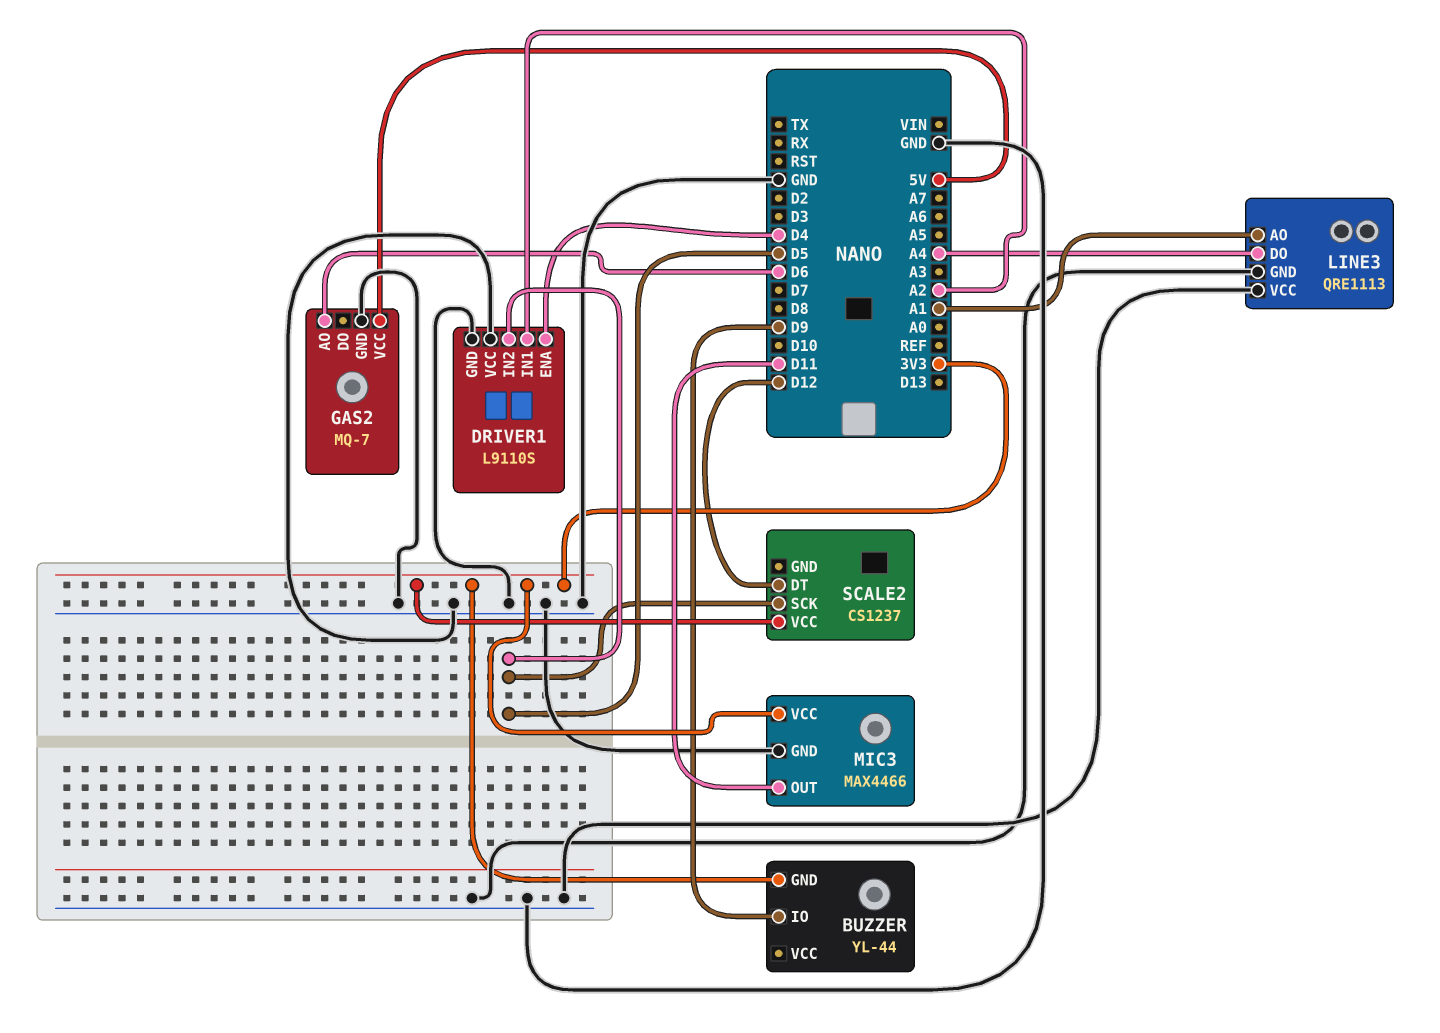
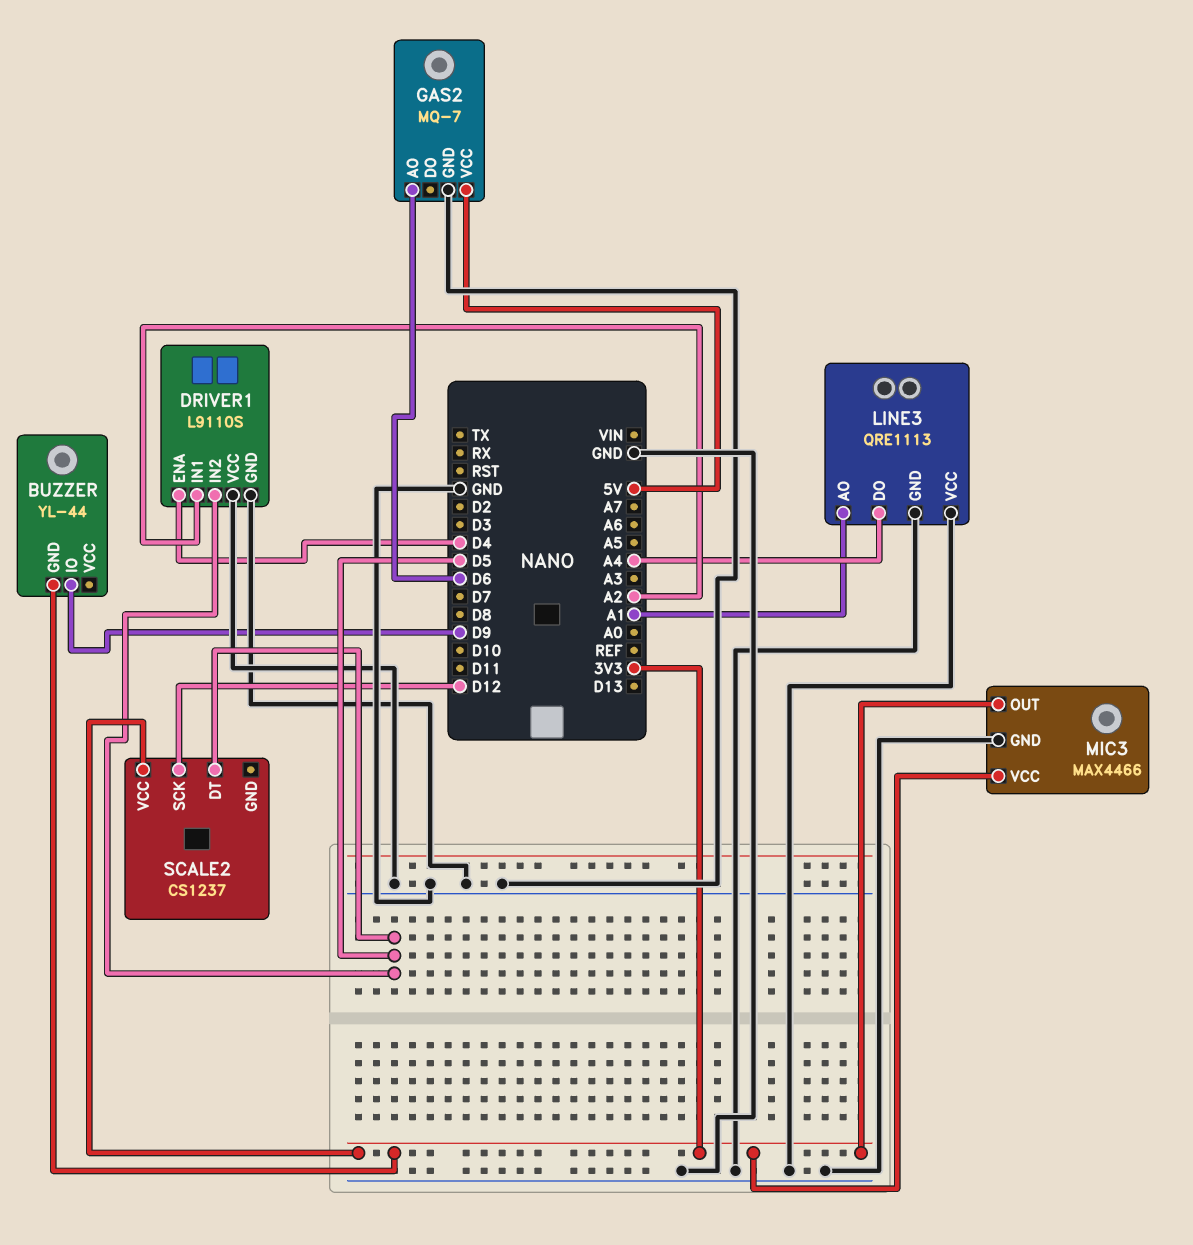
MIC3 pin OUT: D11 -> 3V3
SCALE2 pin DT: D12 -> D5
SCALE2 pin SCK: D5 -> D12

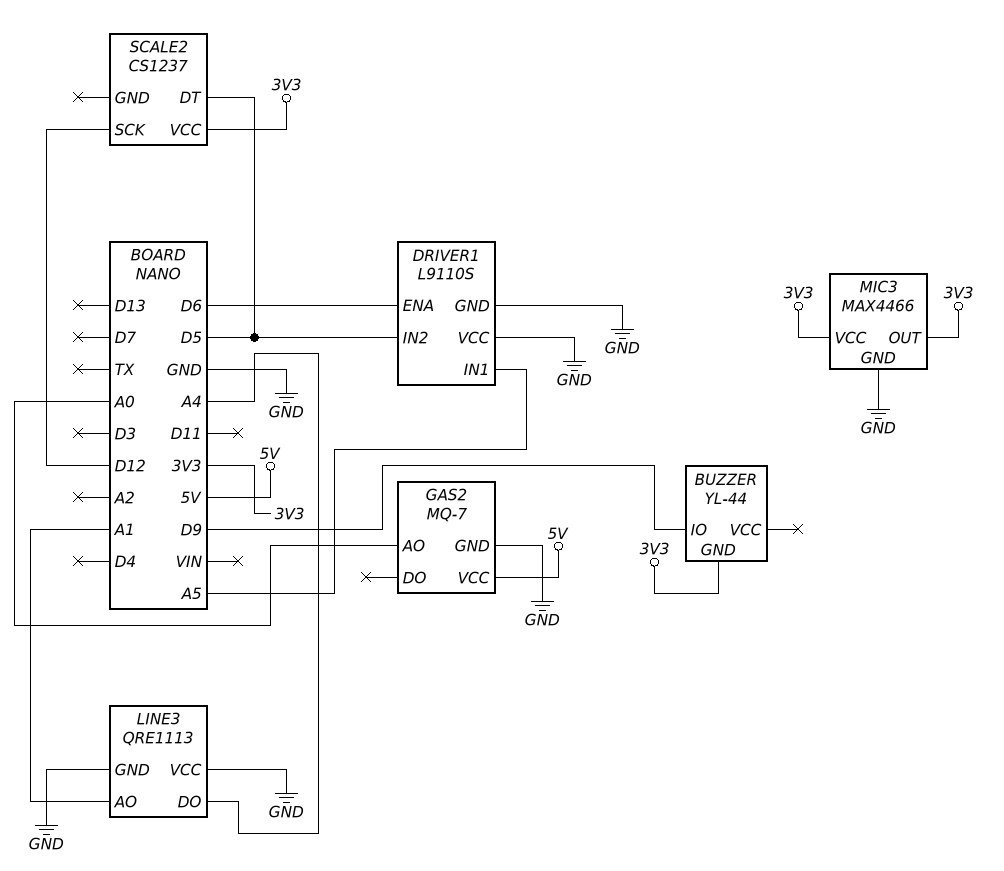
DRIVER1 pin ENA: D4 -> D6
DRIVER1 pin IN1: A2 -> A5
GAS2 pin AO: D6 -> A0

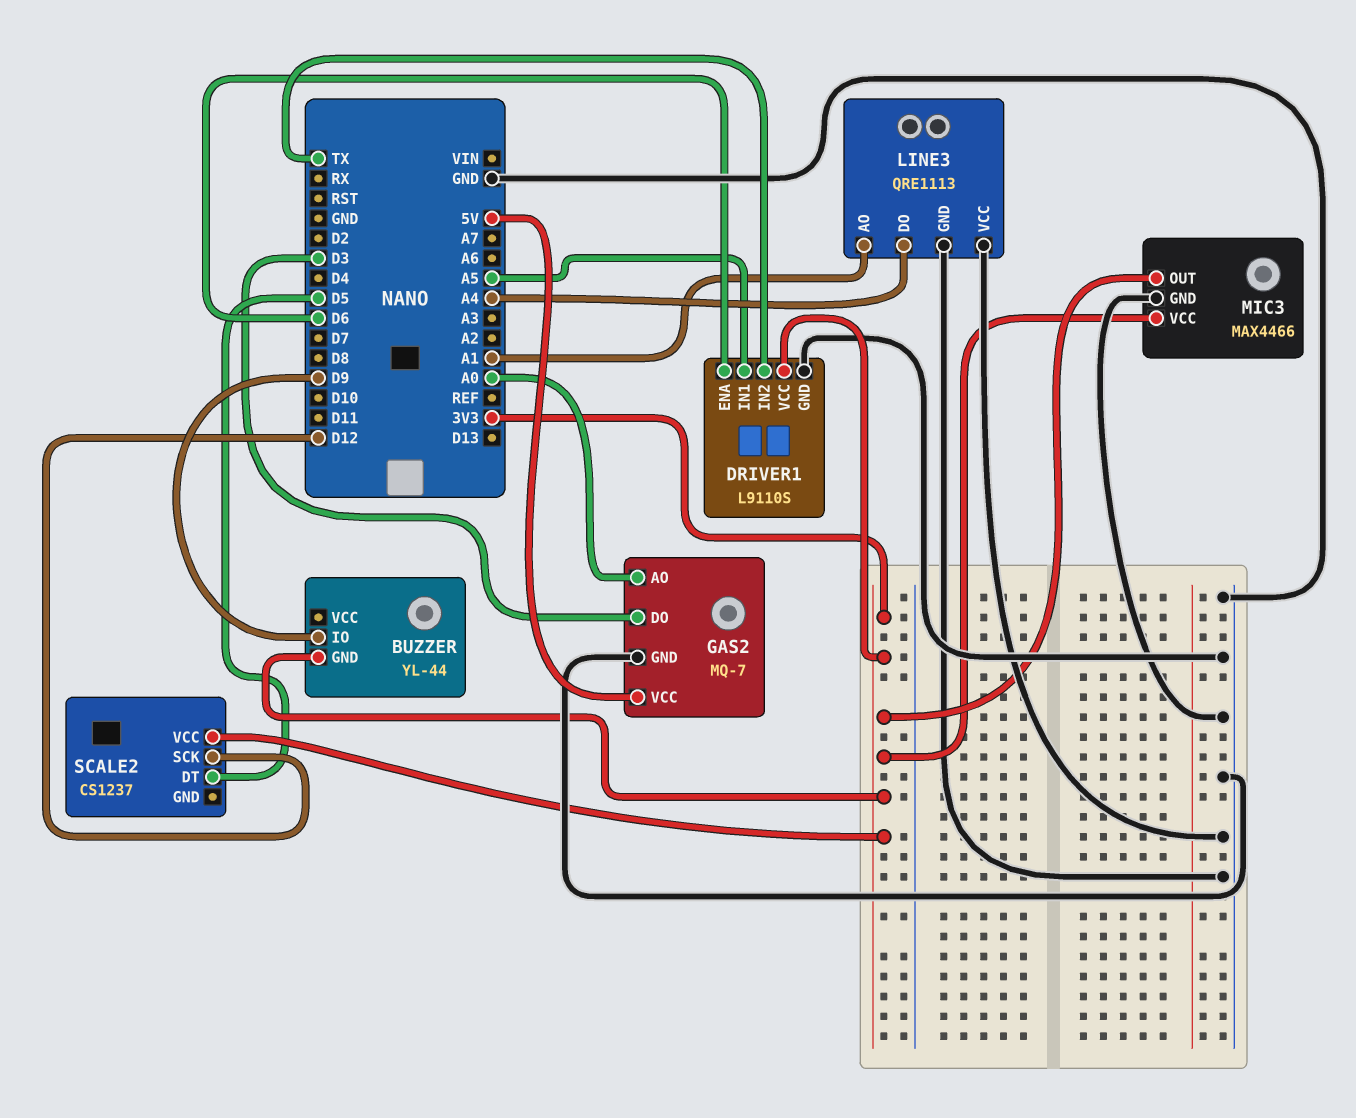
DRIVER1 pin IN2: D5 -> TX
DRIVER1 pin VCC: GND -> 3V3
GAS2 pin DO: none -> D3

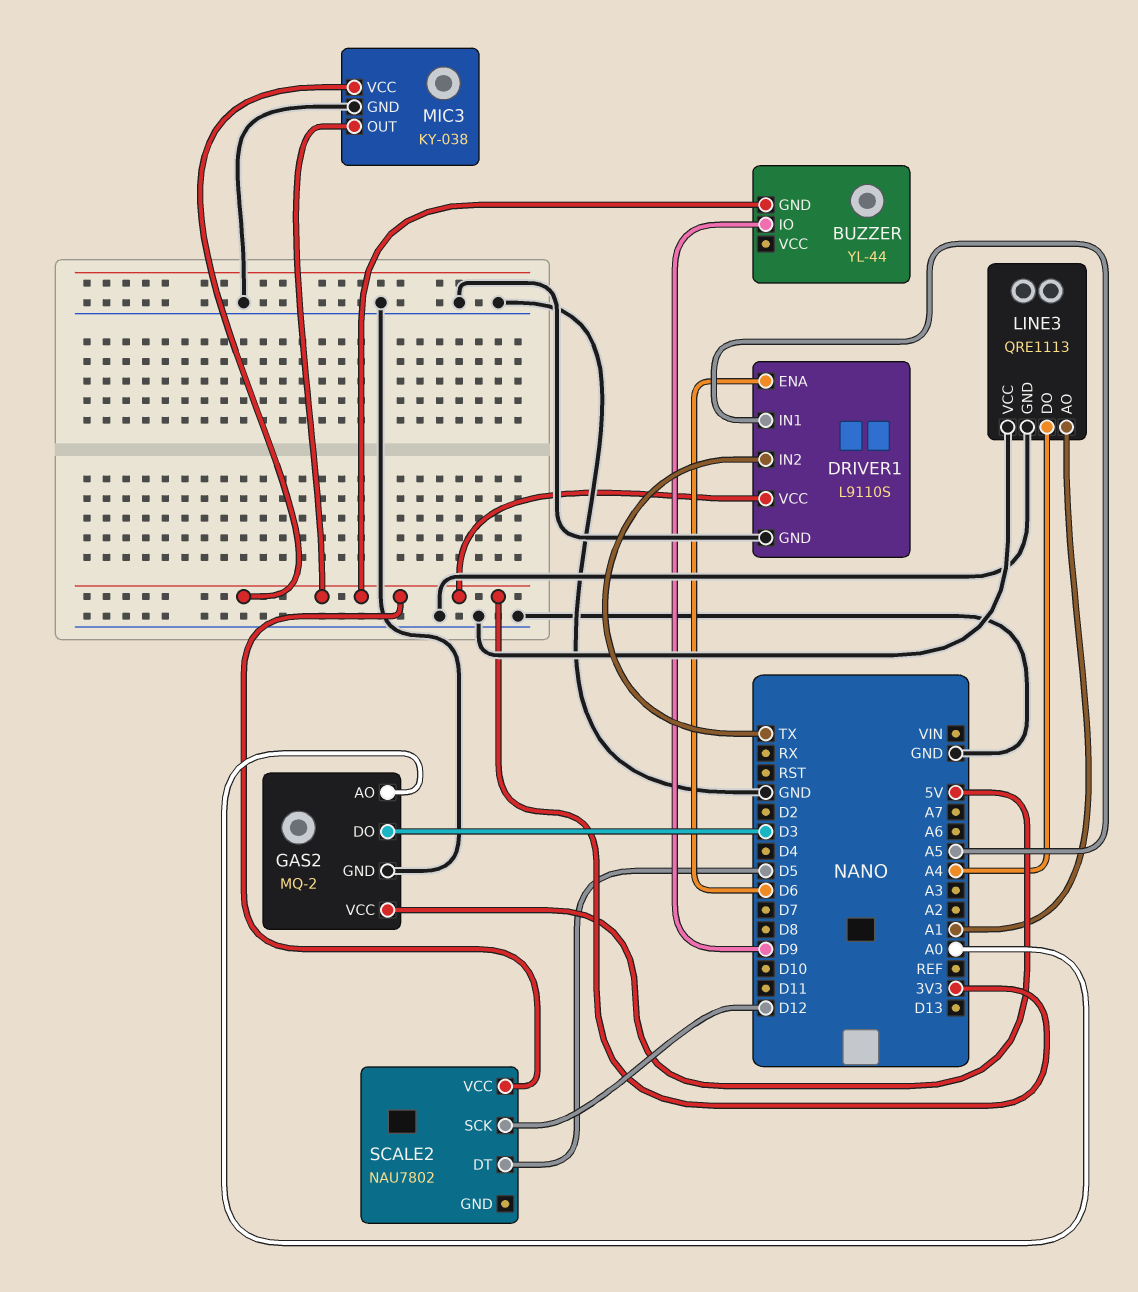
GAS2: MQ-7 -> MQ-2
MIC3: MAX4466 -> KY-038
SCALE2: CS1237 -> NAU7802

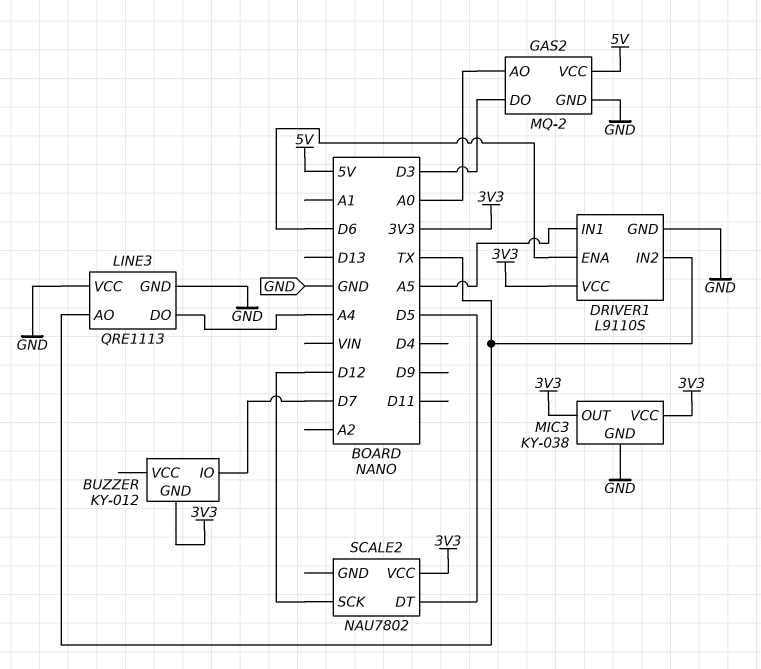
BUZZER: YL-44 -> KY-012
BUZZER pin IO: D9 -> D7
LINE3 pin AO: A1 -> TX

